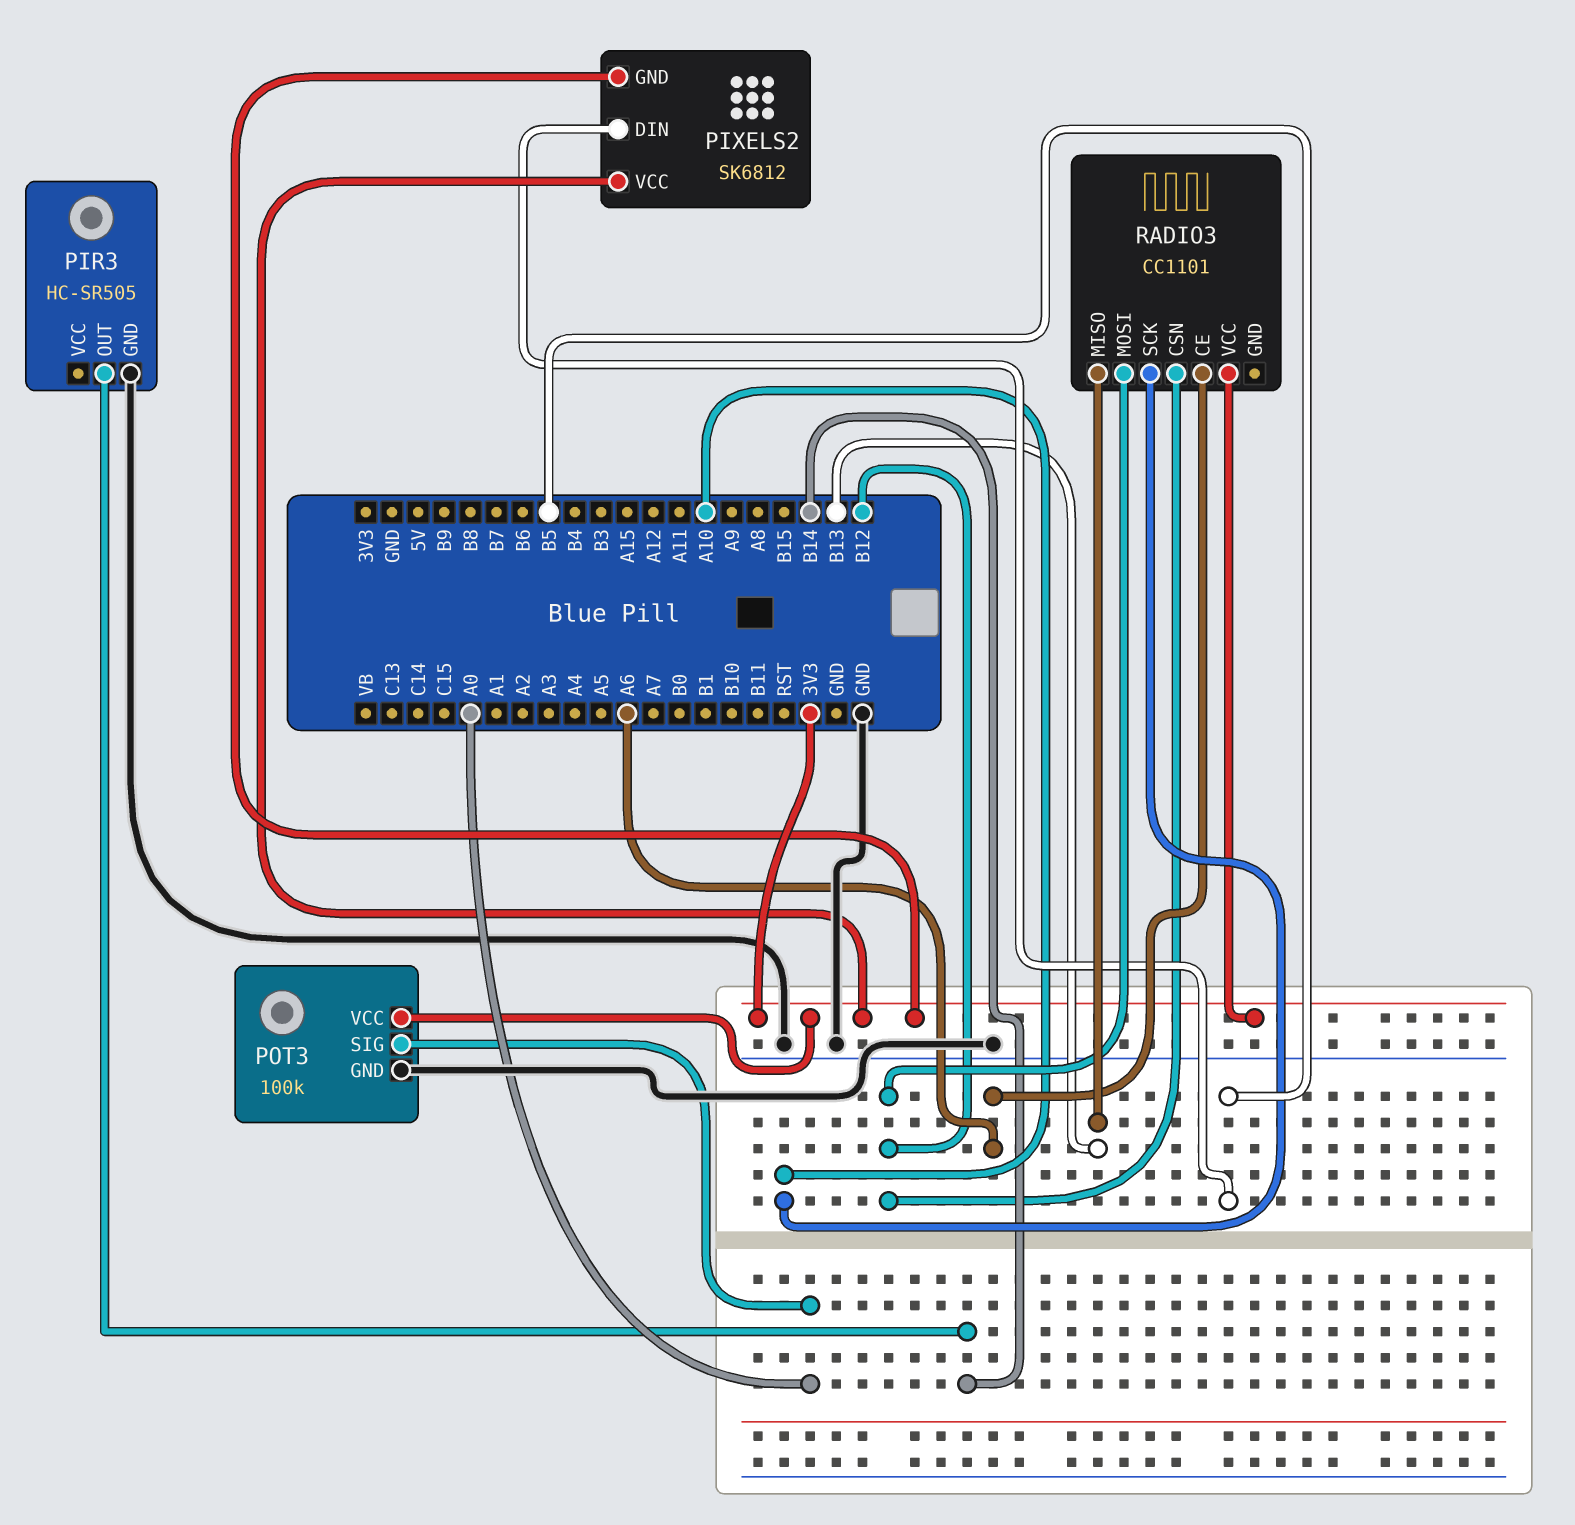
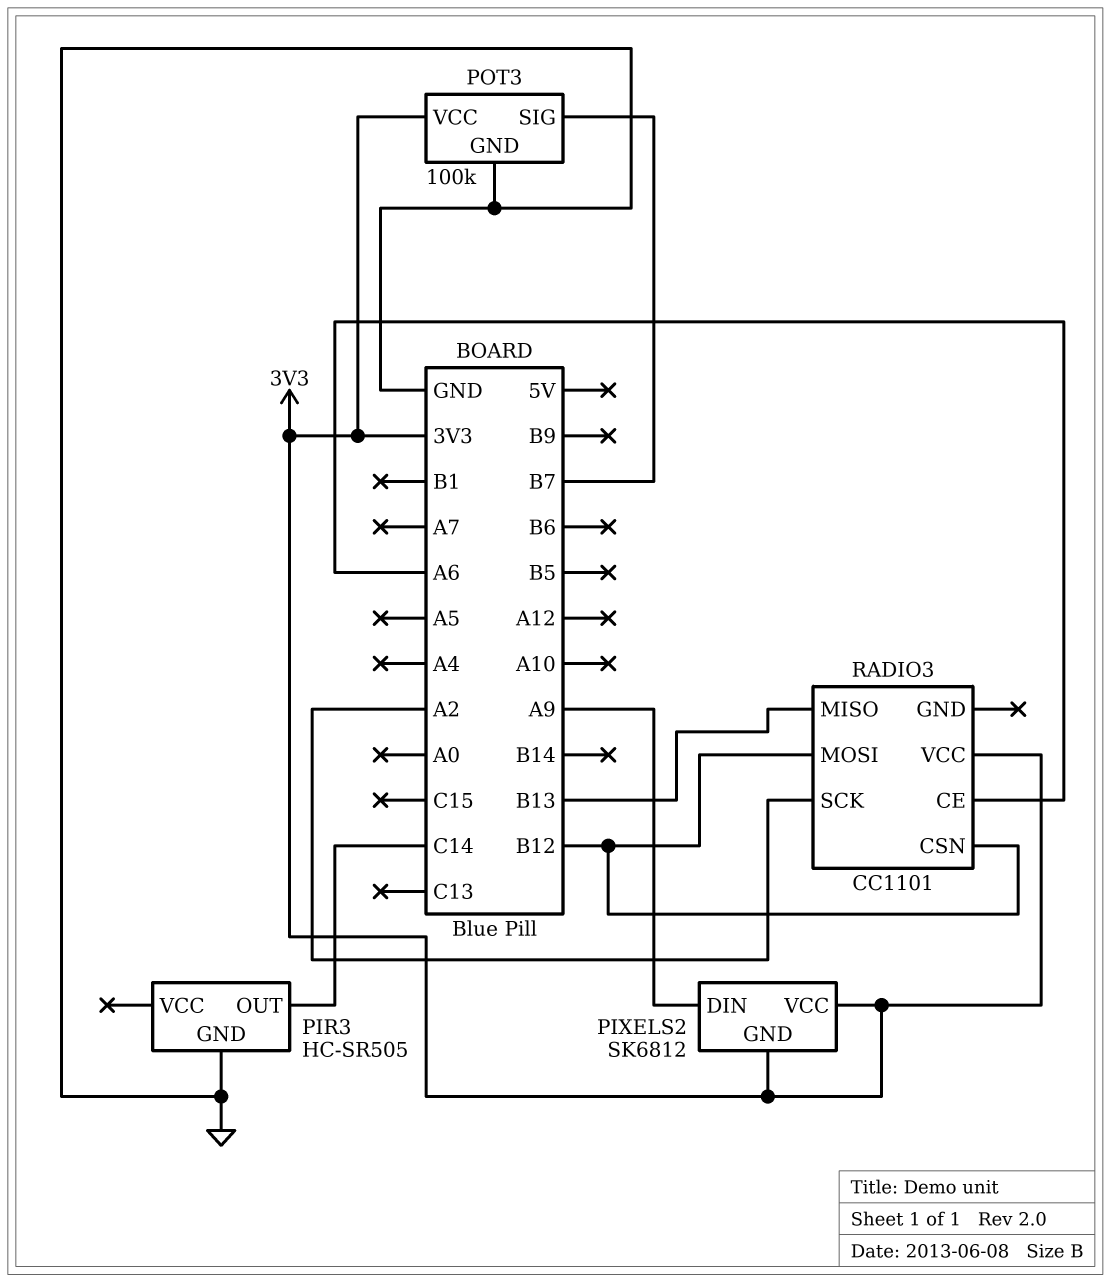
PIR3 pin OUT: B14 -> C14
PIXELS2 pin DIN: B5 -> A9
POT3 pin SIG: A0 -> B7
RADIO3 pin SCK: A10 -> A2

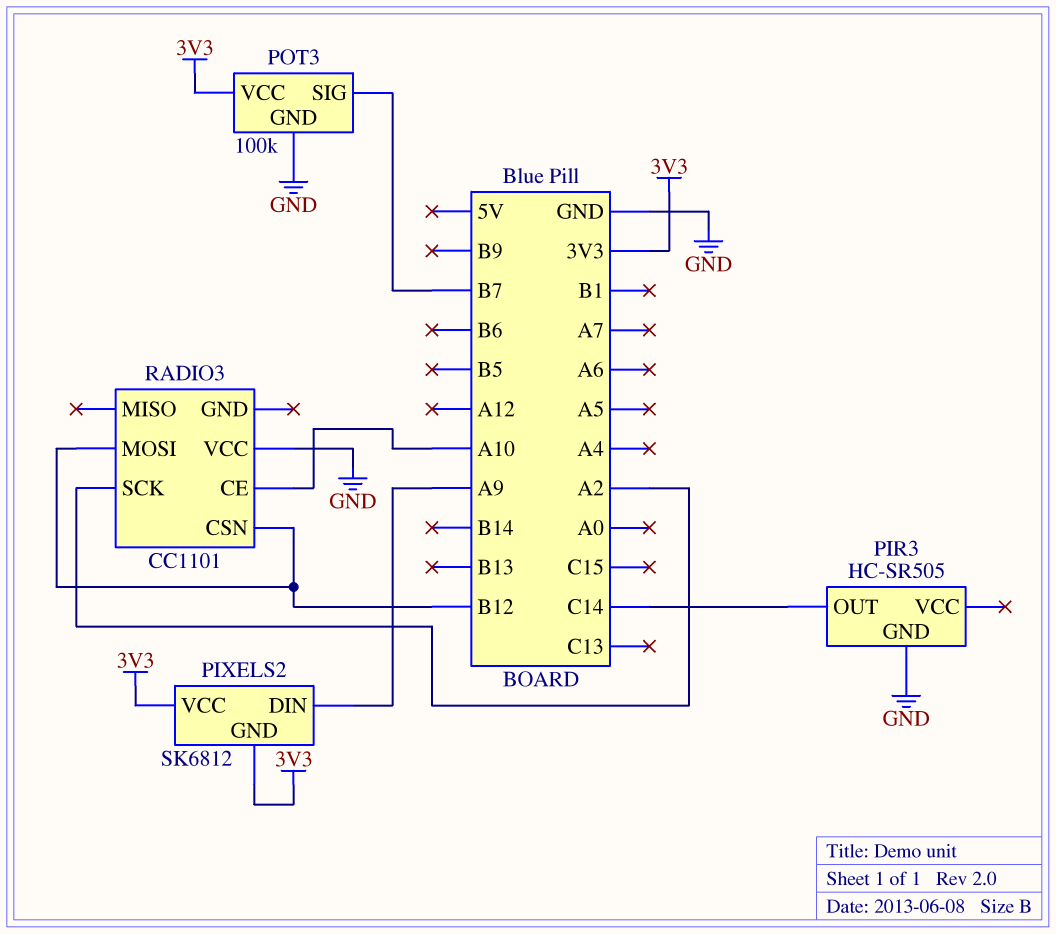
RADIO3 pin CE: A6 -> A10
RADIO3 pin MISO: B13 -> none
RADIO3 pin VCC: 3V3 -> GND

